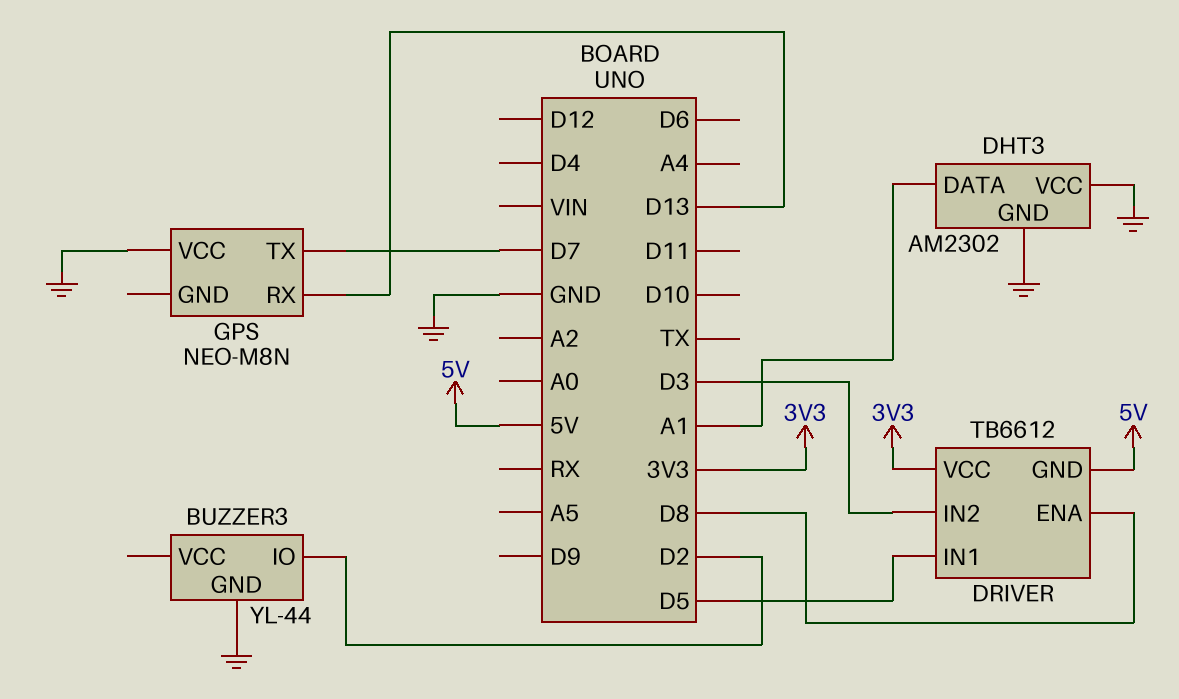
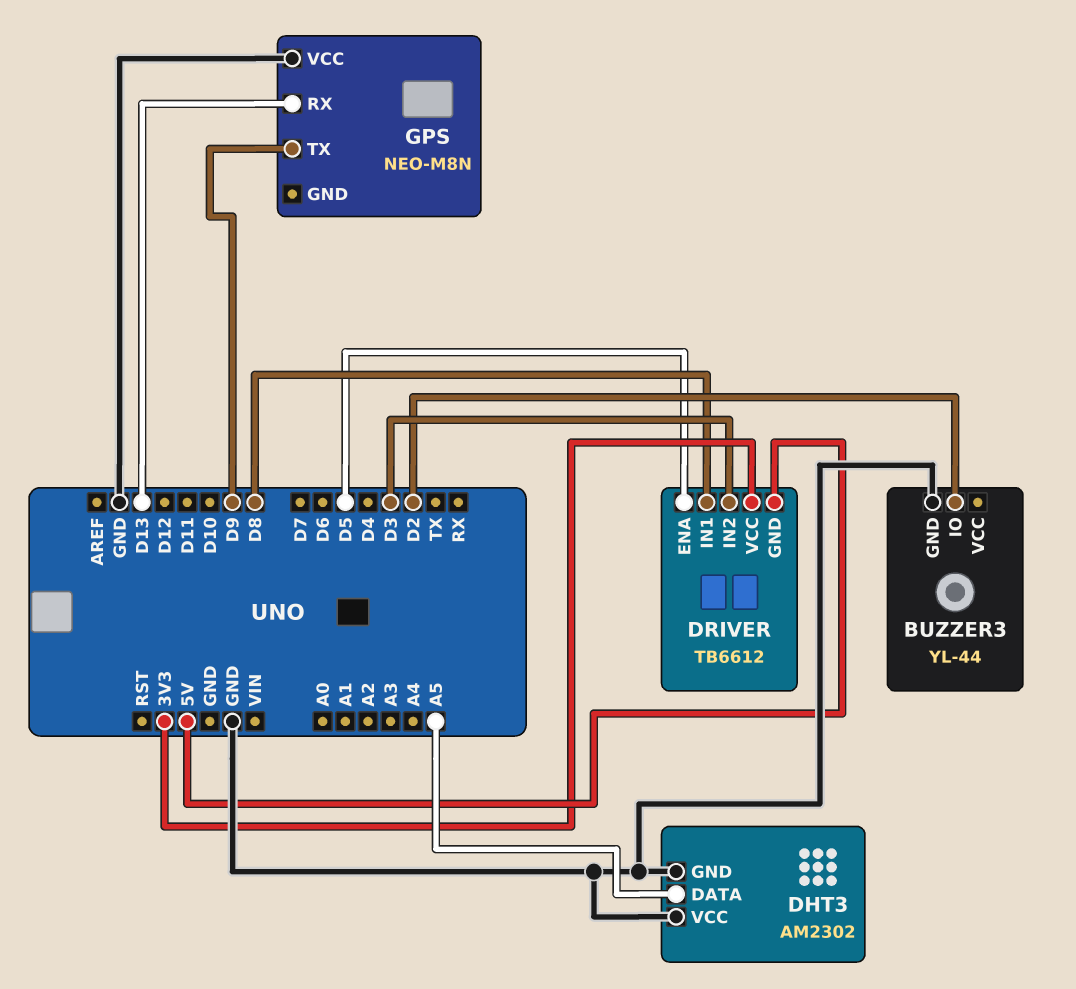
DHT3 pin DATA: A1 -> A5
DRIVER pin ENA: D8 -> D5
DRIVER pin IN1: D5 -> D8
GPS pin TX: D7 -> D9

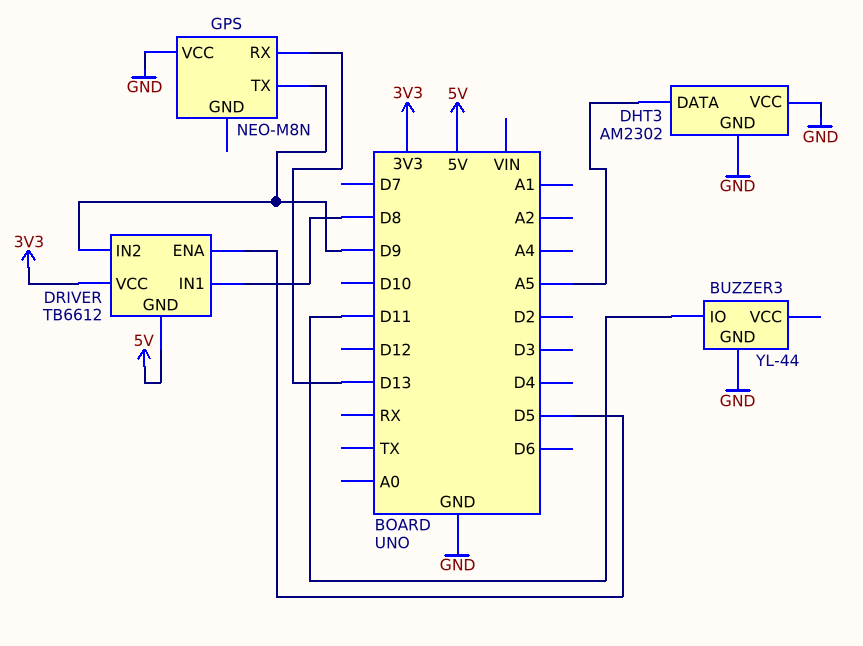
BUZZER3 pin IO: D2 -> D11
DRIVER pin IN2: D3 -> D9

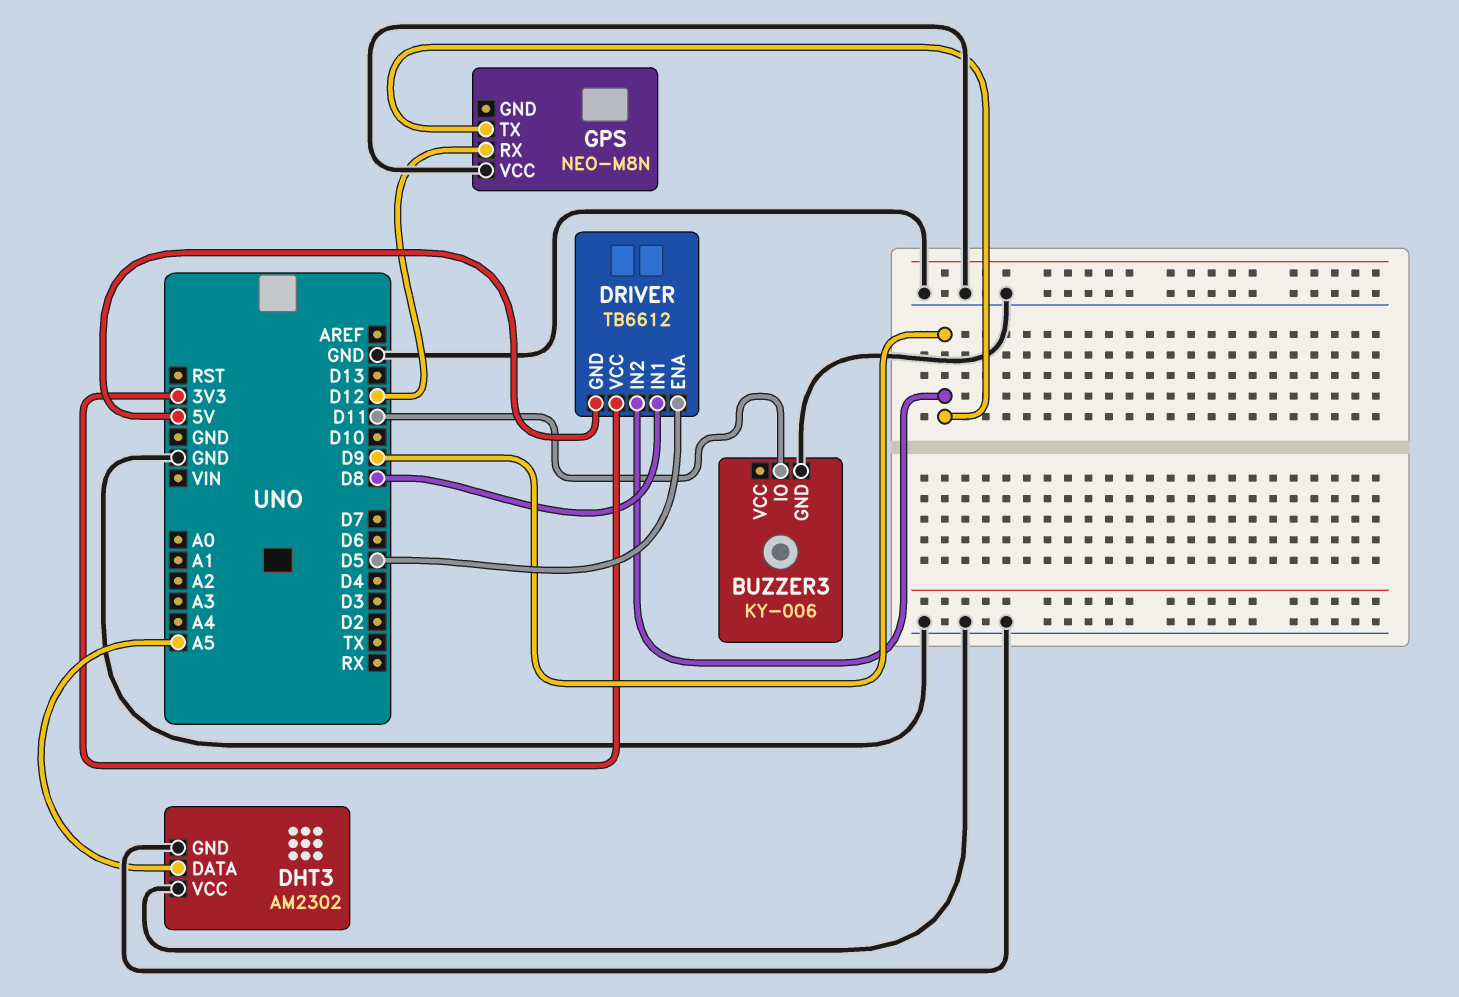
BUZZER3: YL-44 -> KY-006
GPS pin RX: D13 -> D12

